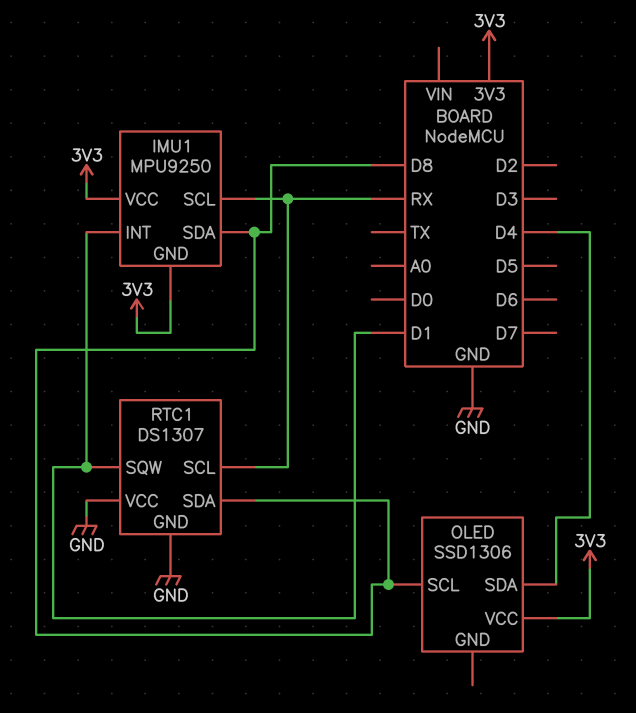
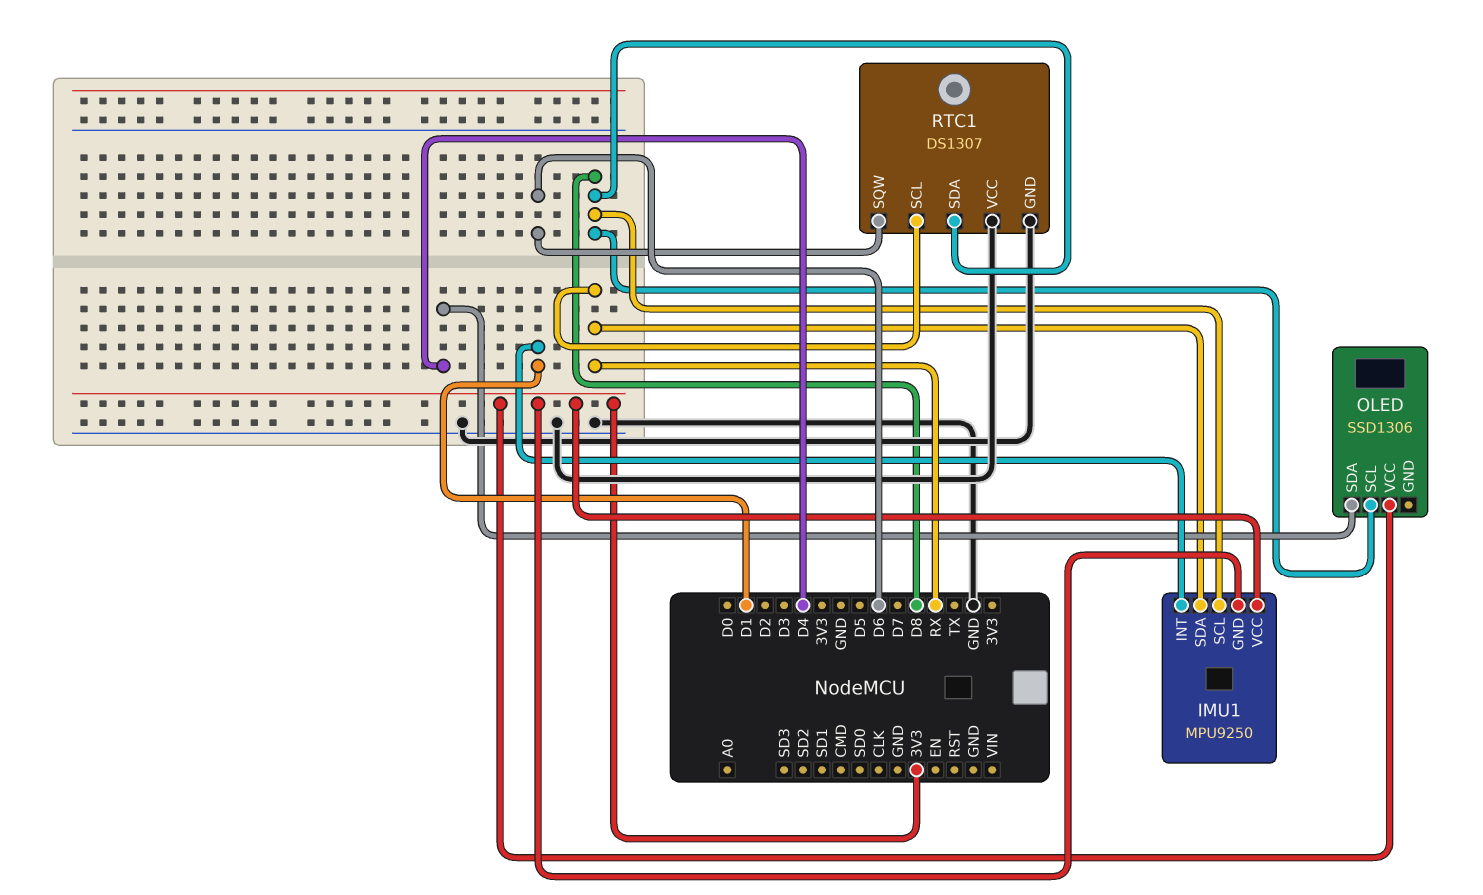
IMU1 pin SCL: RX -> D8
IMU1 pin SDA: D8 -> RX
RTC1 pin SQW: D1 -> D6

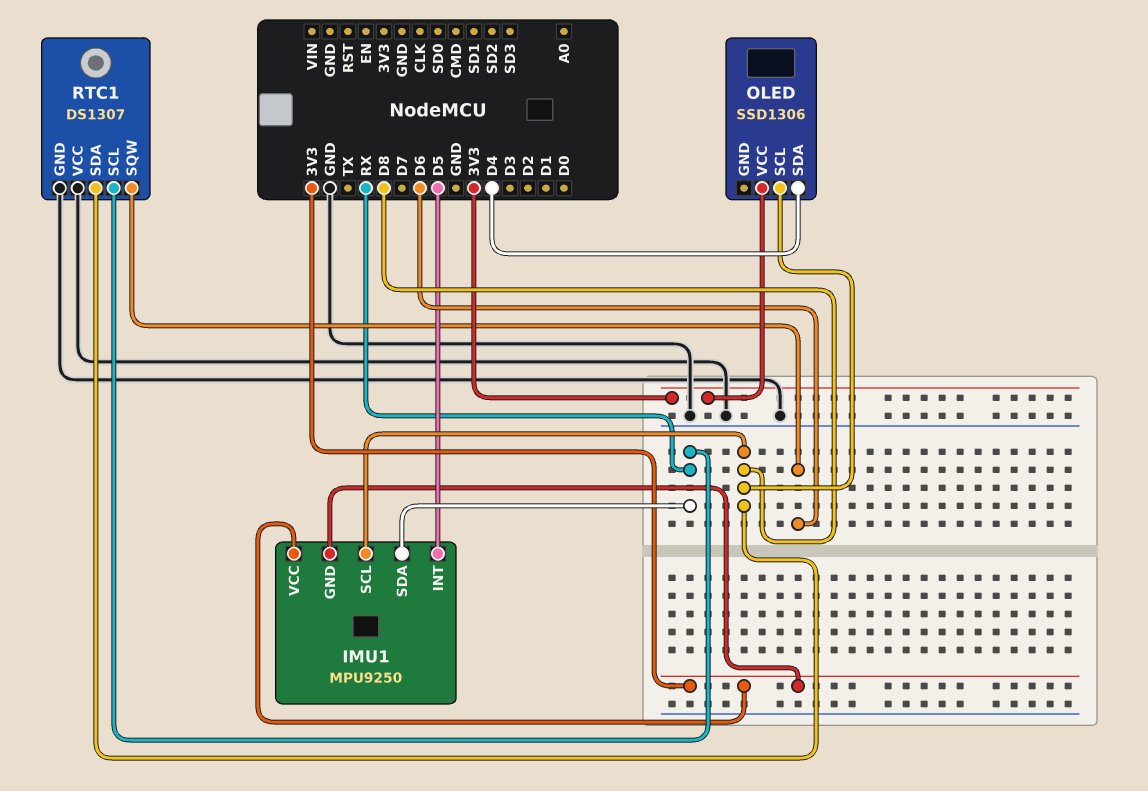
IMU1 pin INT: D1 -> D5

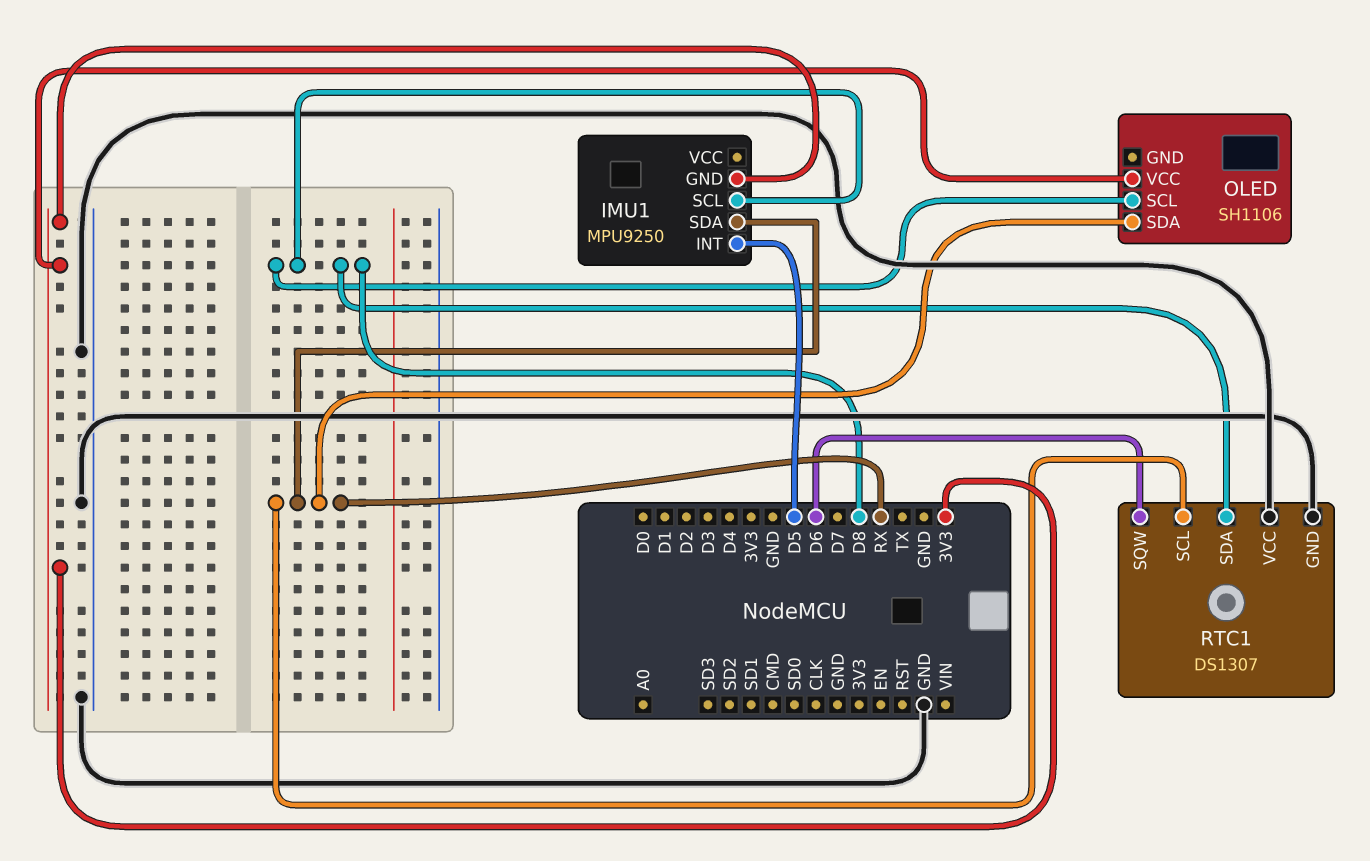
IMU1 pin VCC: 3V3 -> none
OLED: SSD1306 -> SH1106
OLED pin SDA: D4 -> RX

